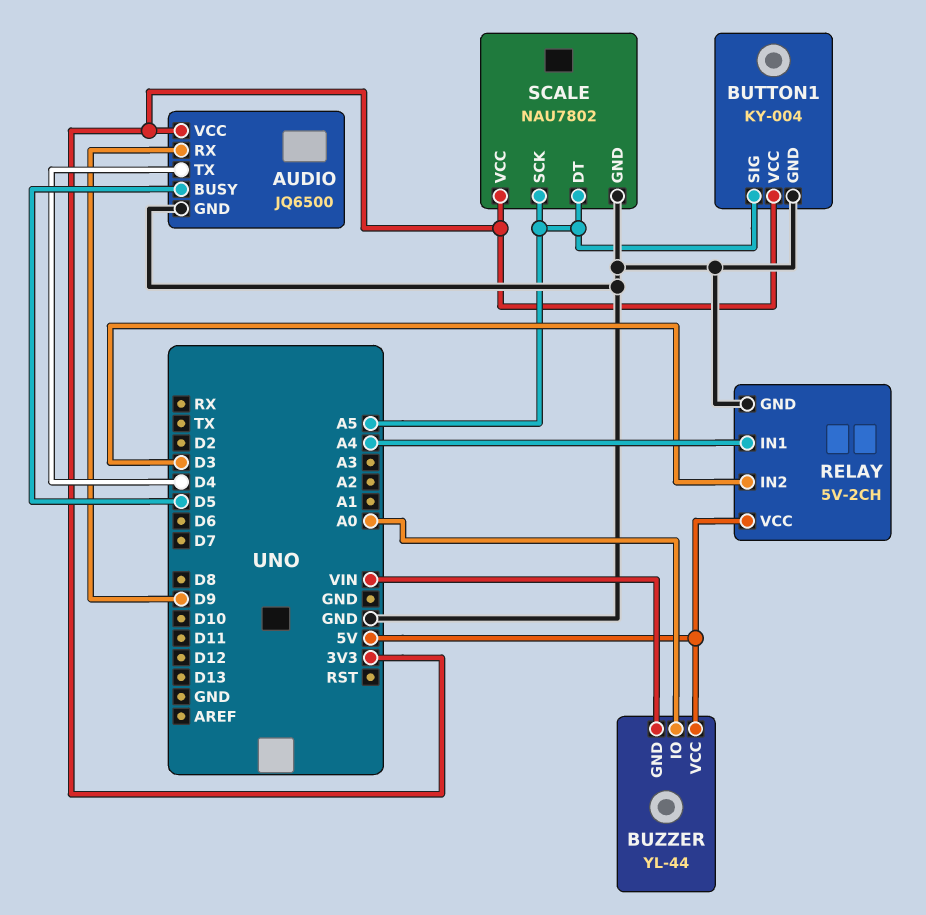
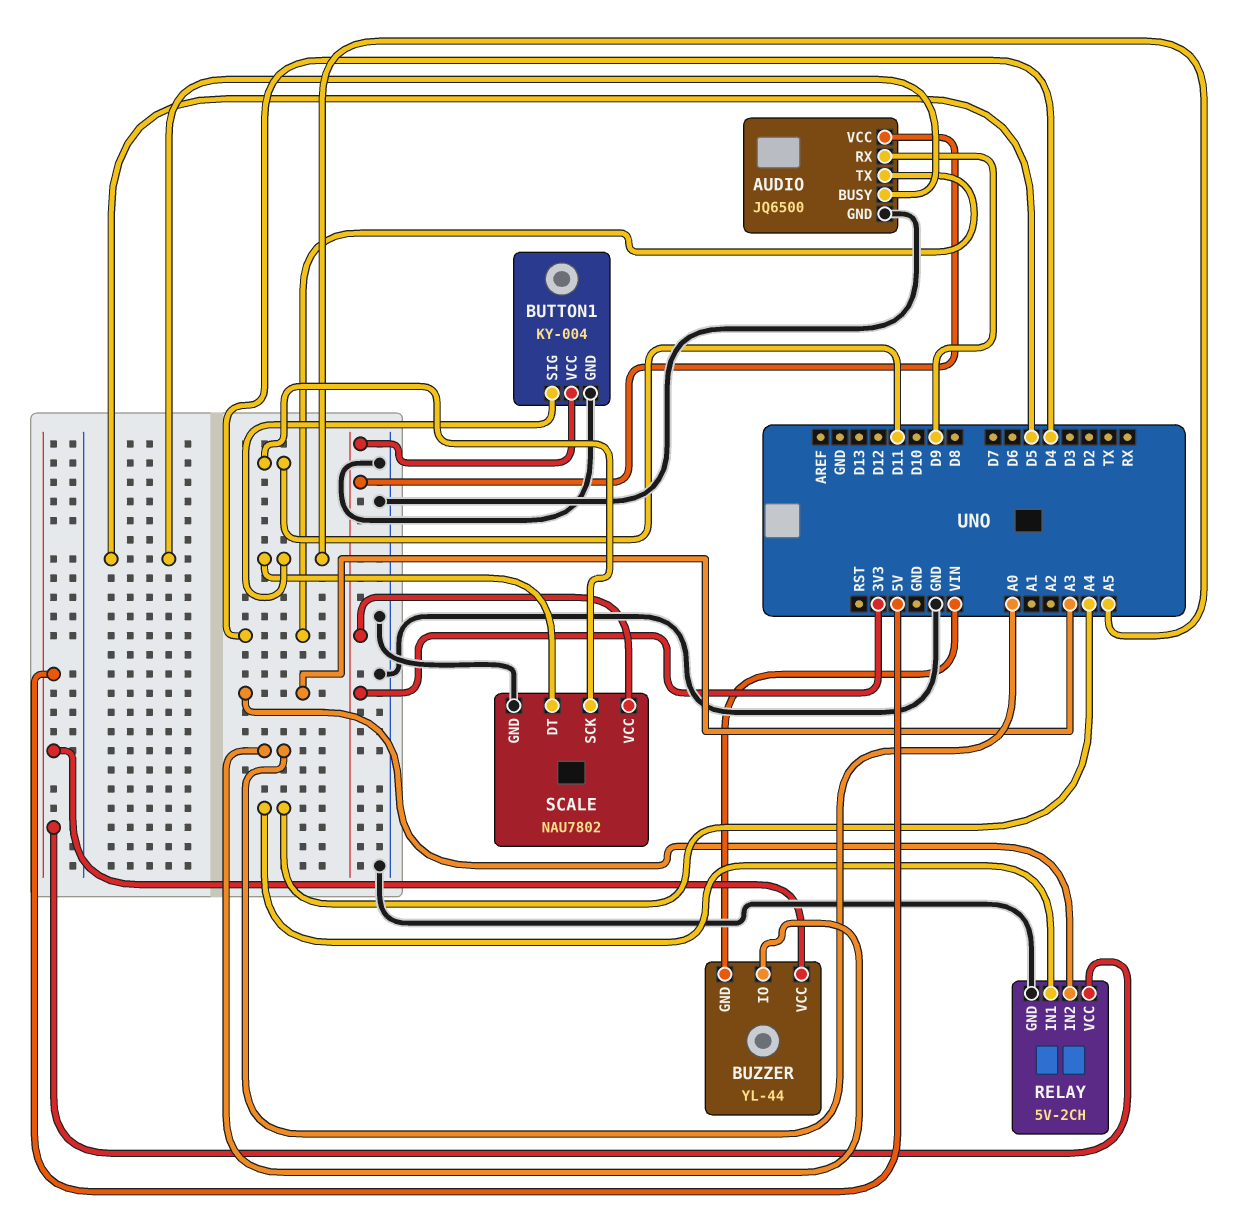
RELAY pin IN2: D3 -> A3
SCALE pin SCK: A5 -> D11

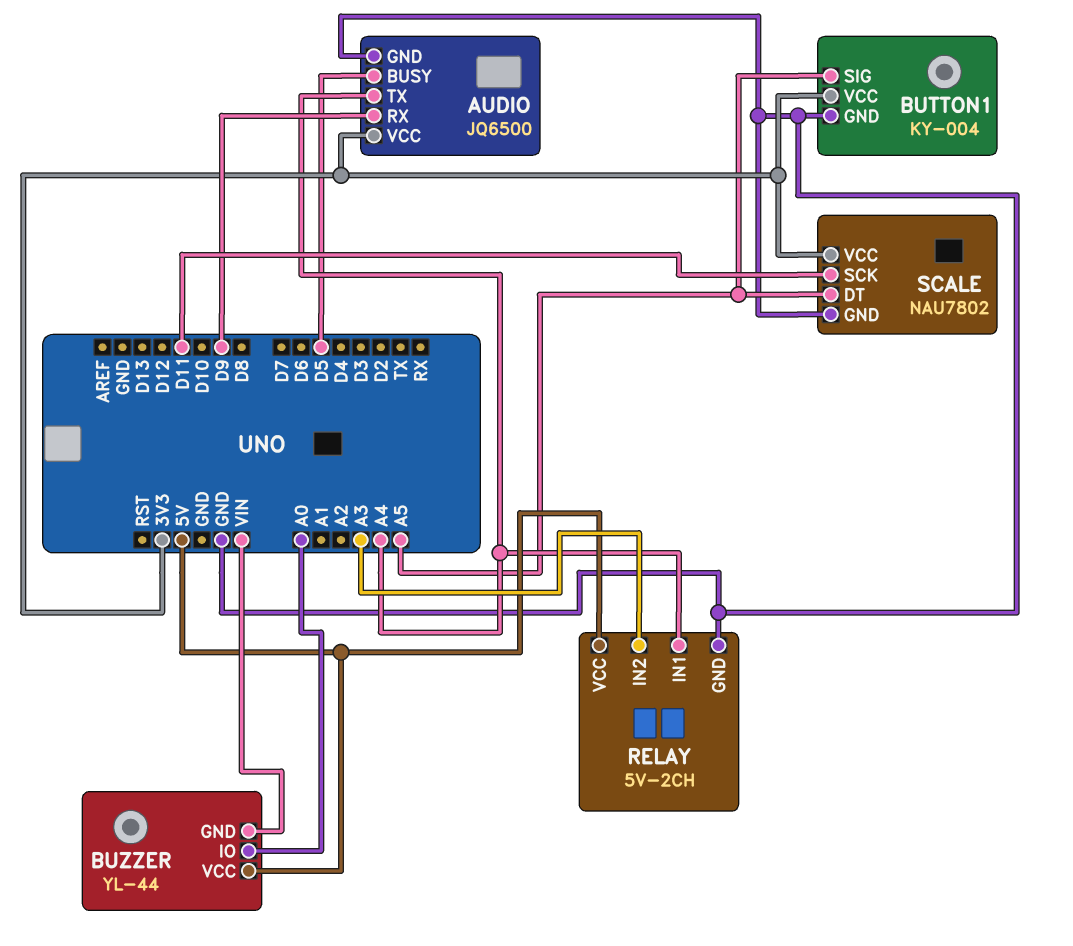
AUDIO pin TX: D4 -> A4

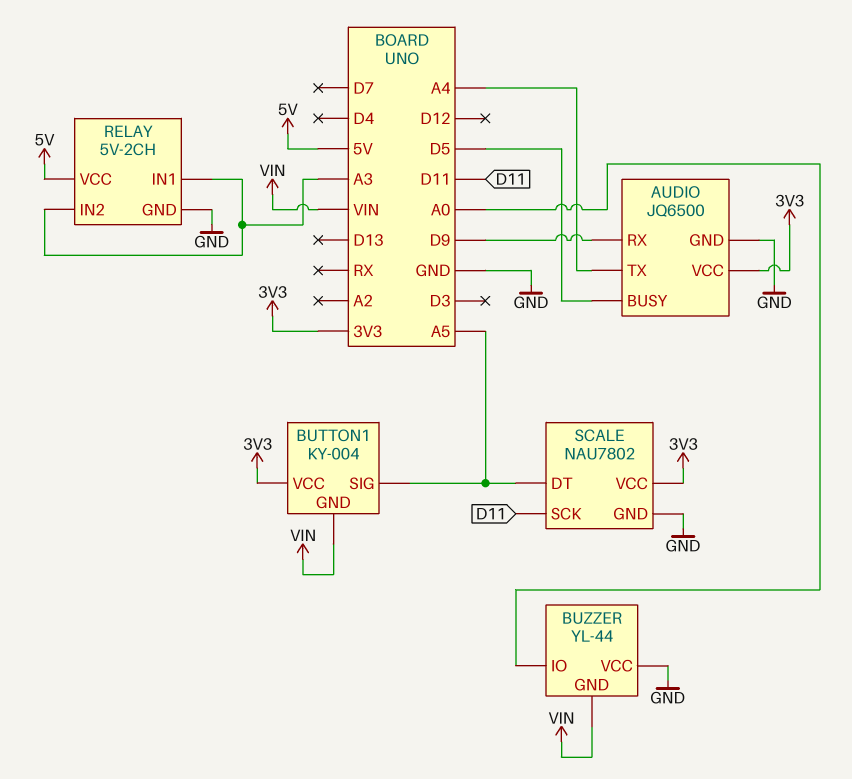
BUTTON1 pin GND: GND -> VIN
BUZZER pin VCC: 5V -> GND
RELAY pin IN1: A4 -> A3

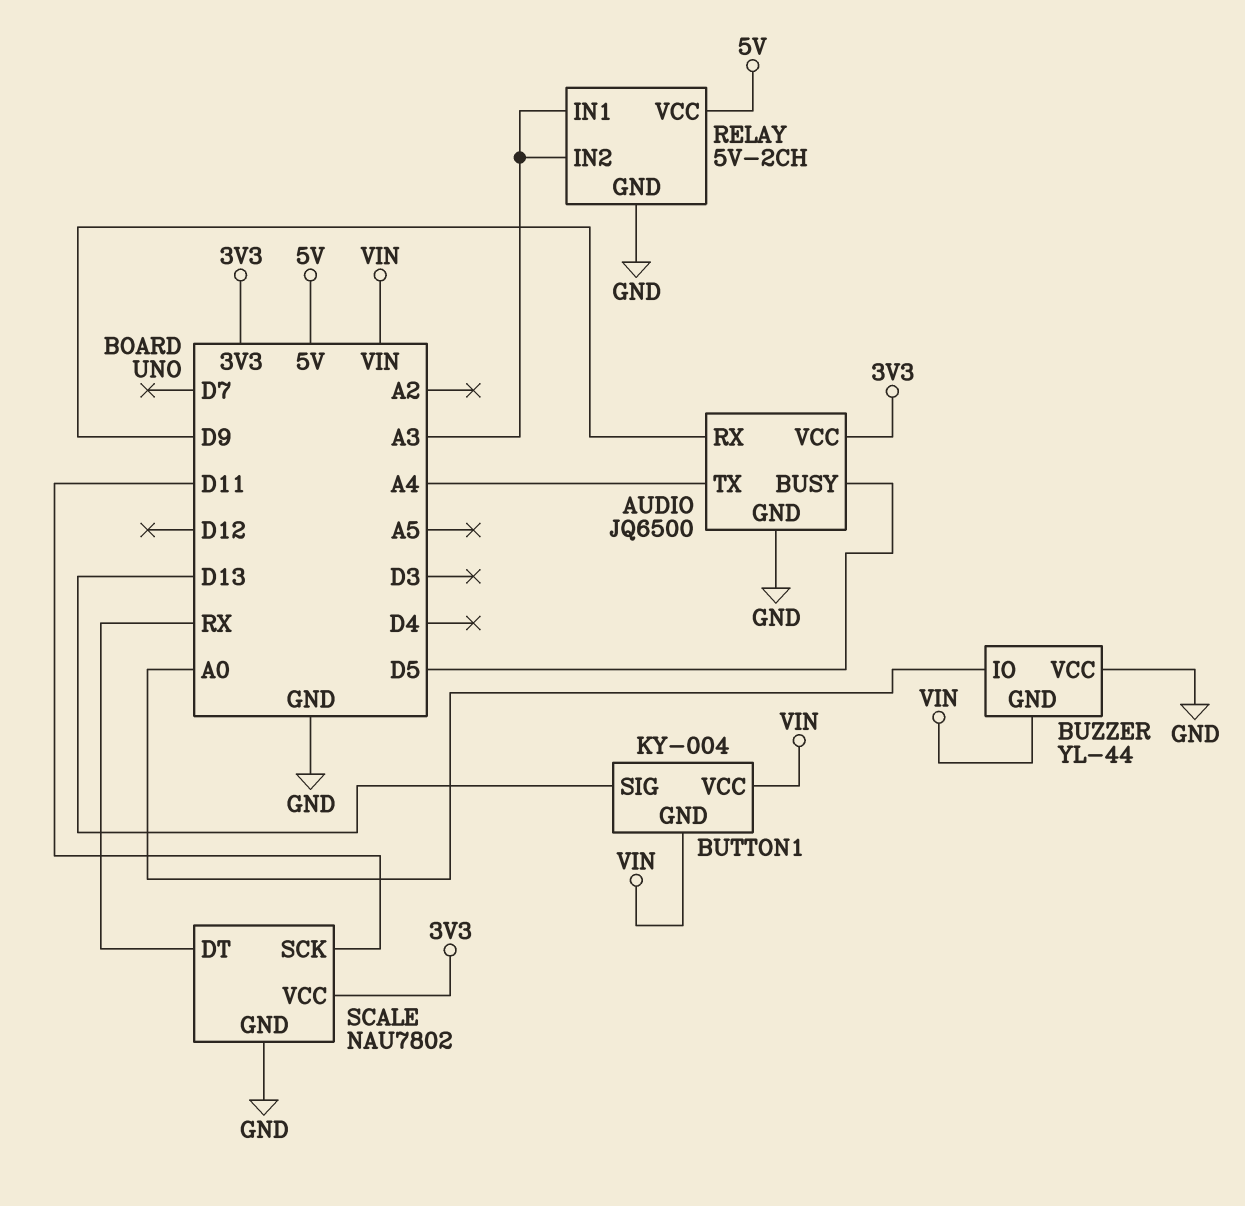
BUTTON1 pin SIG: A5 -> D13
BUTTON1 pin VCC: 3V3 -> VIN
SCALE pin DT: A5 -> RX

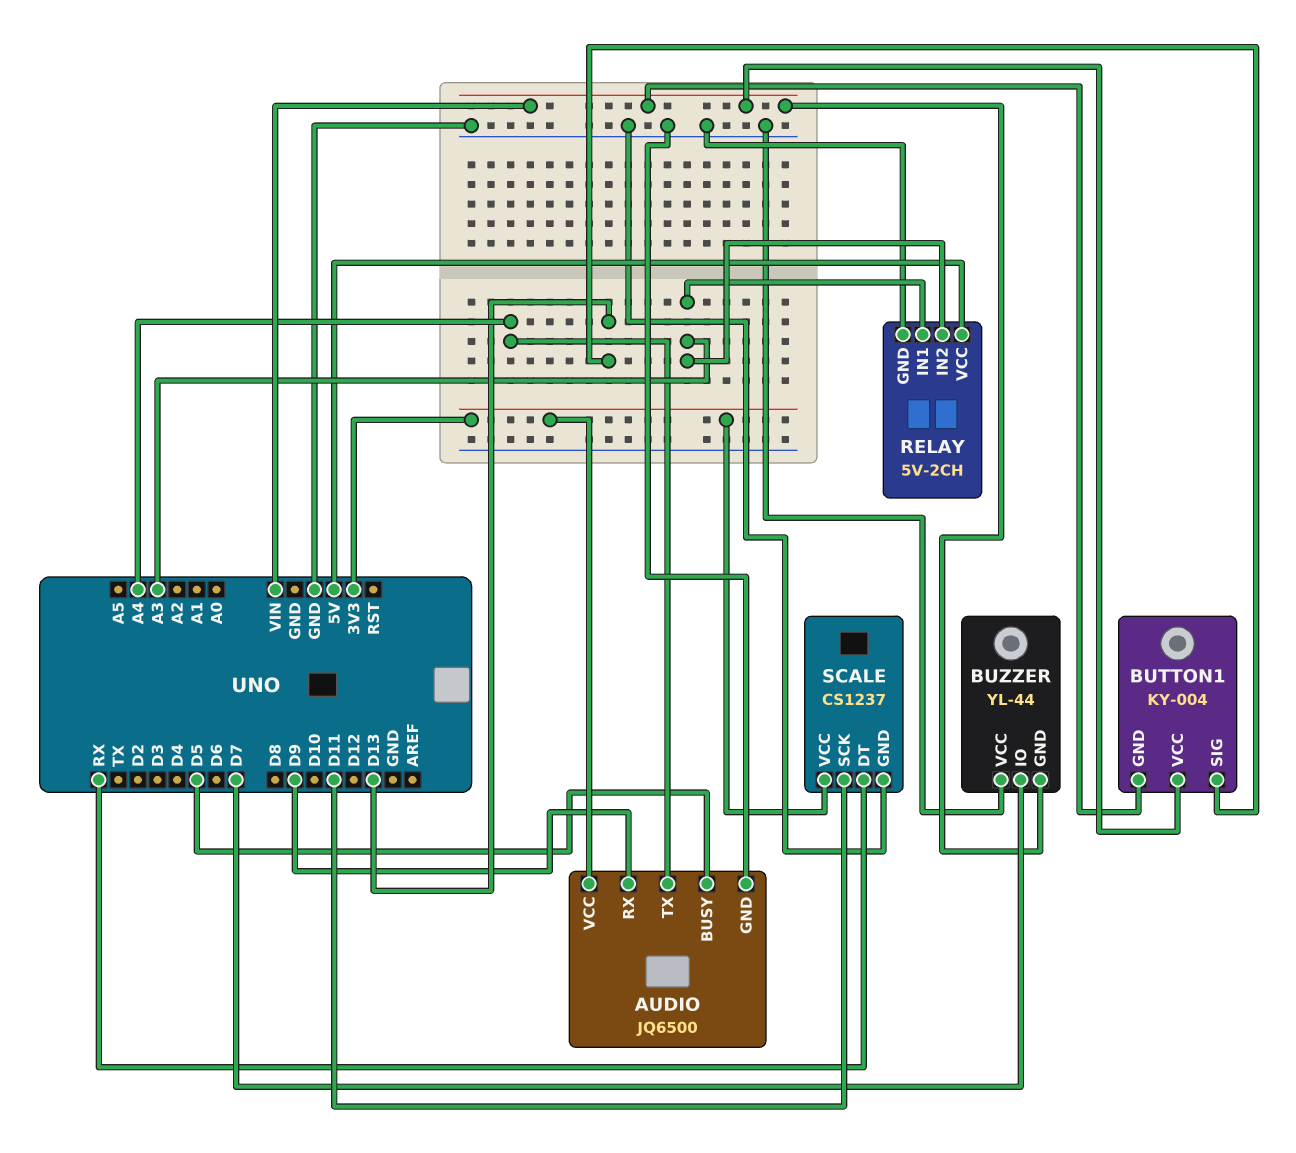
BUZZER pin IO: A0 -> D7
SCALE: NAU7802 -> CS1237

